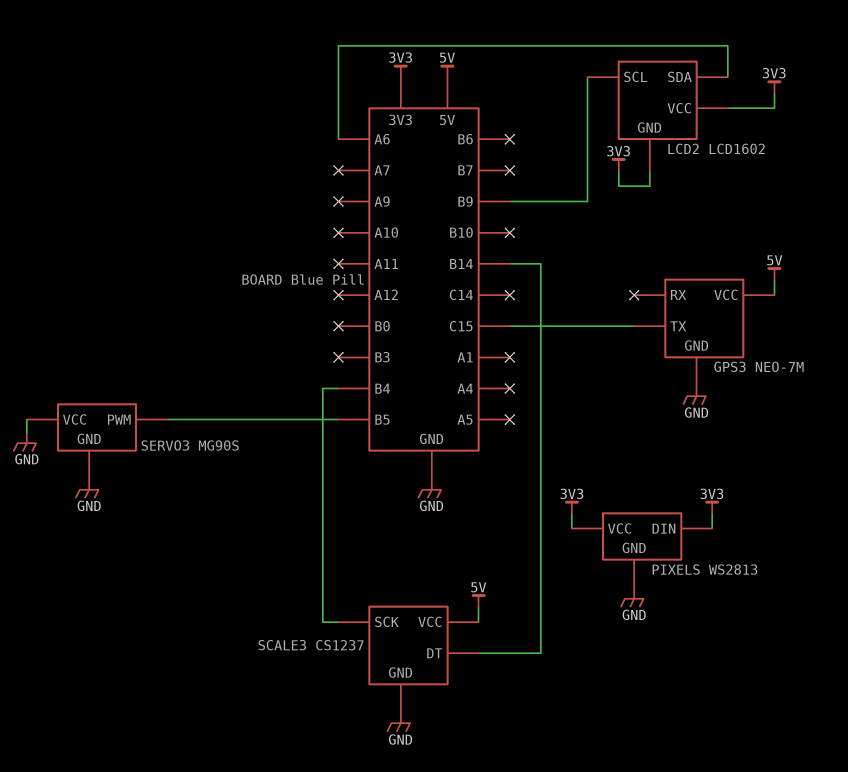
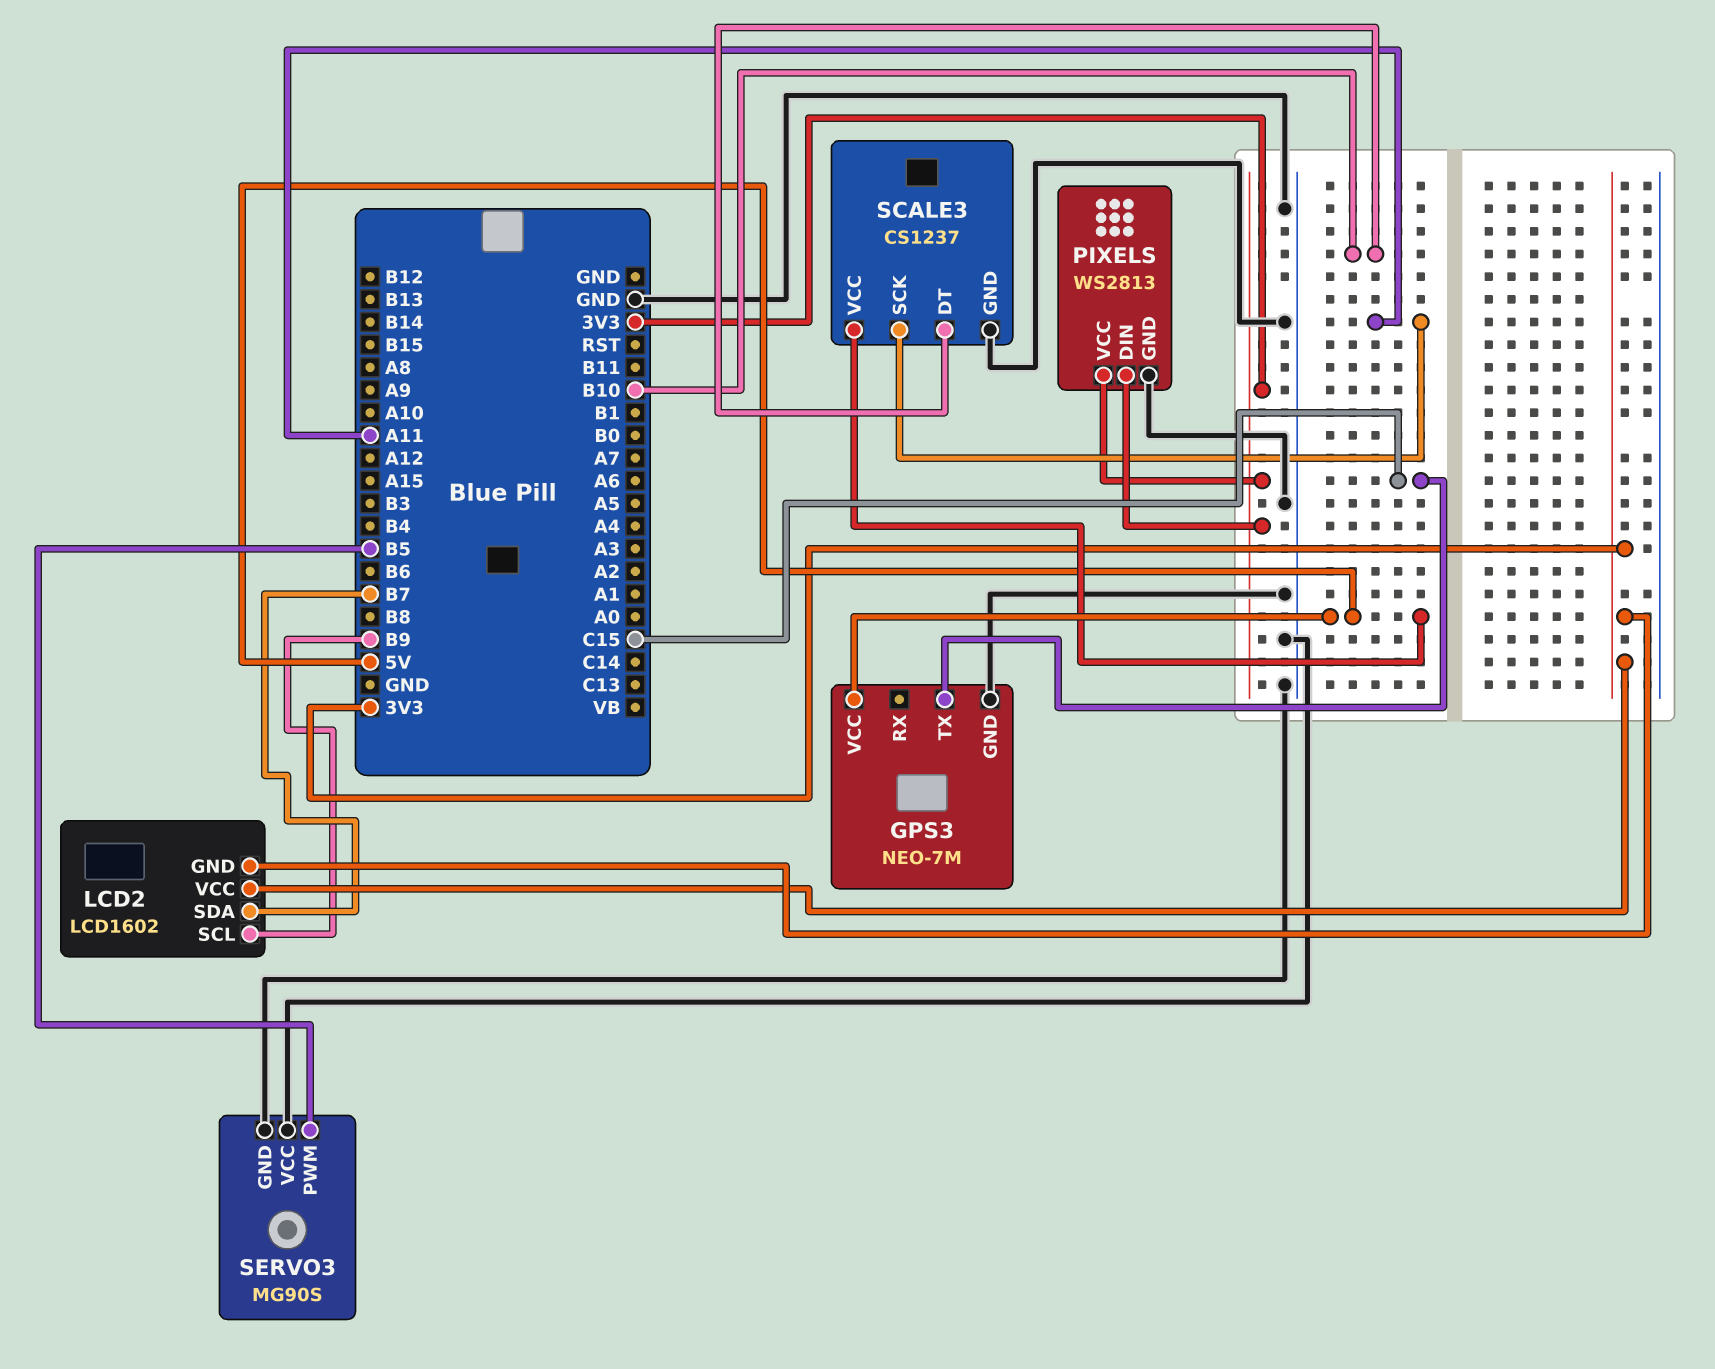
LCD2 pin SDA: A6 -> B7
SCALE3 pin DT: B14 -> B10
SCALE3 pin SCK: B4 -> A11

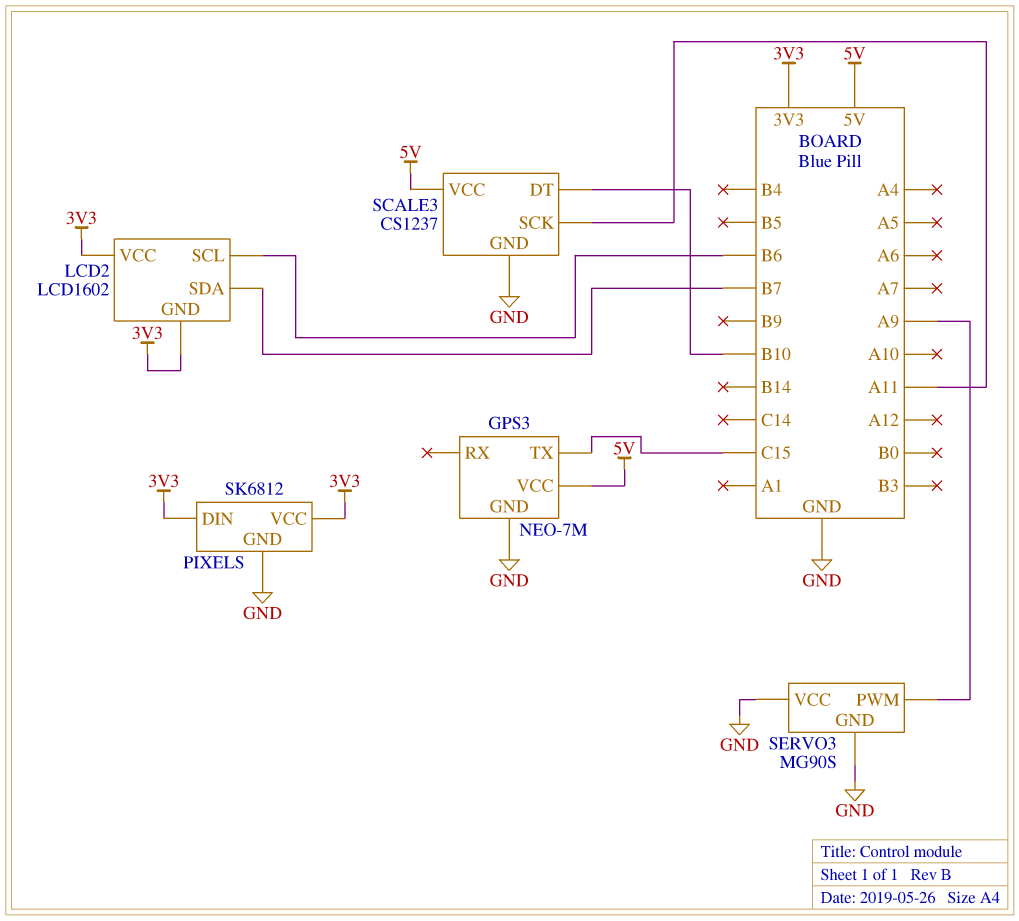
LCD2 pin SCL: B9 -> B6
PIXELS: WS2813 -> SK6812
SERVO3 pin PWM: B5 -> A9

